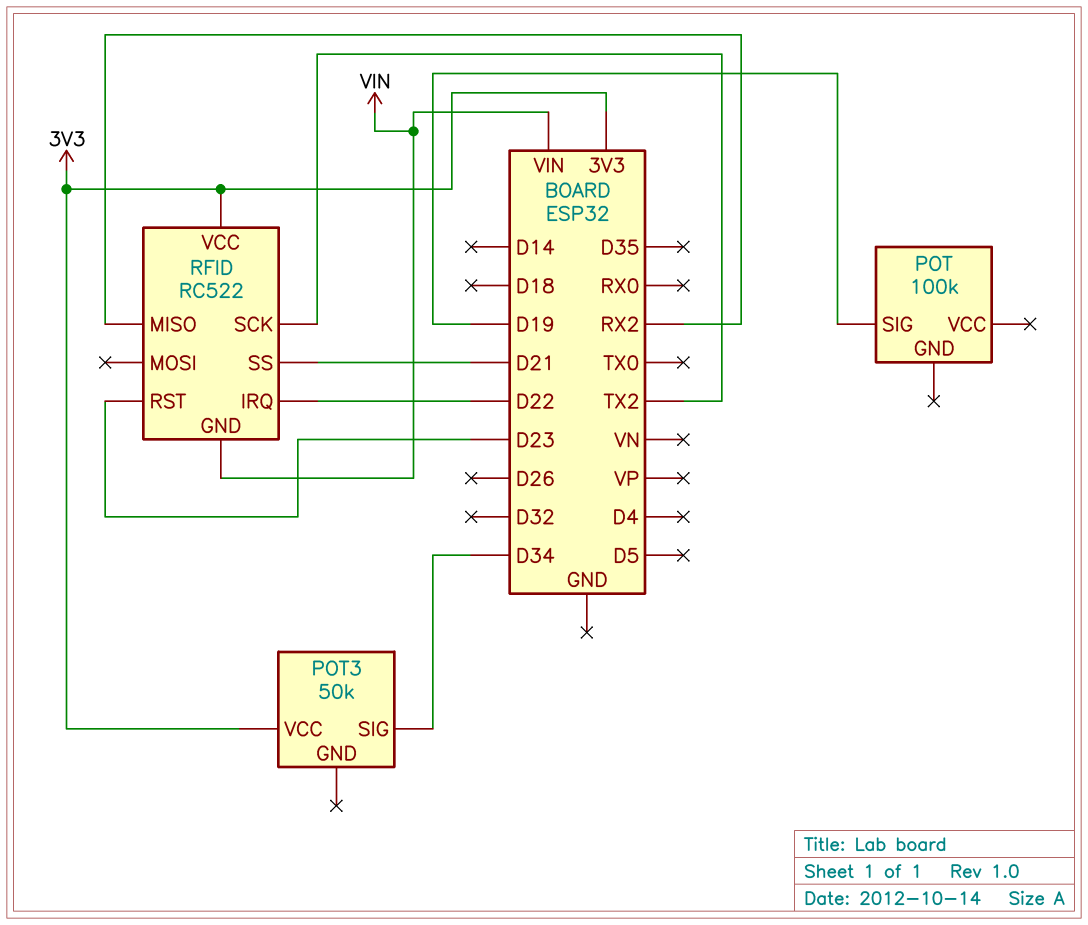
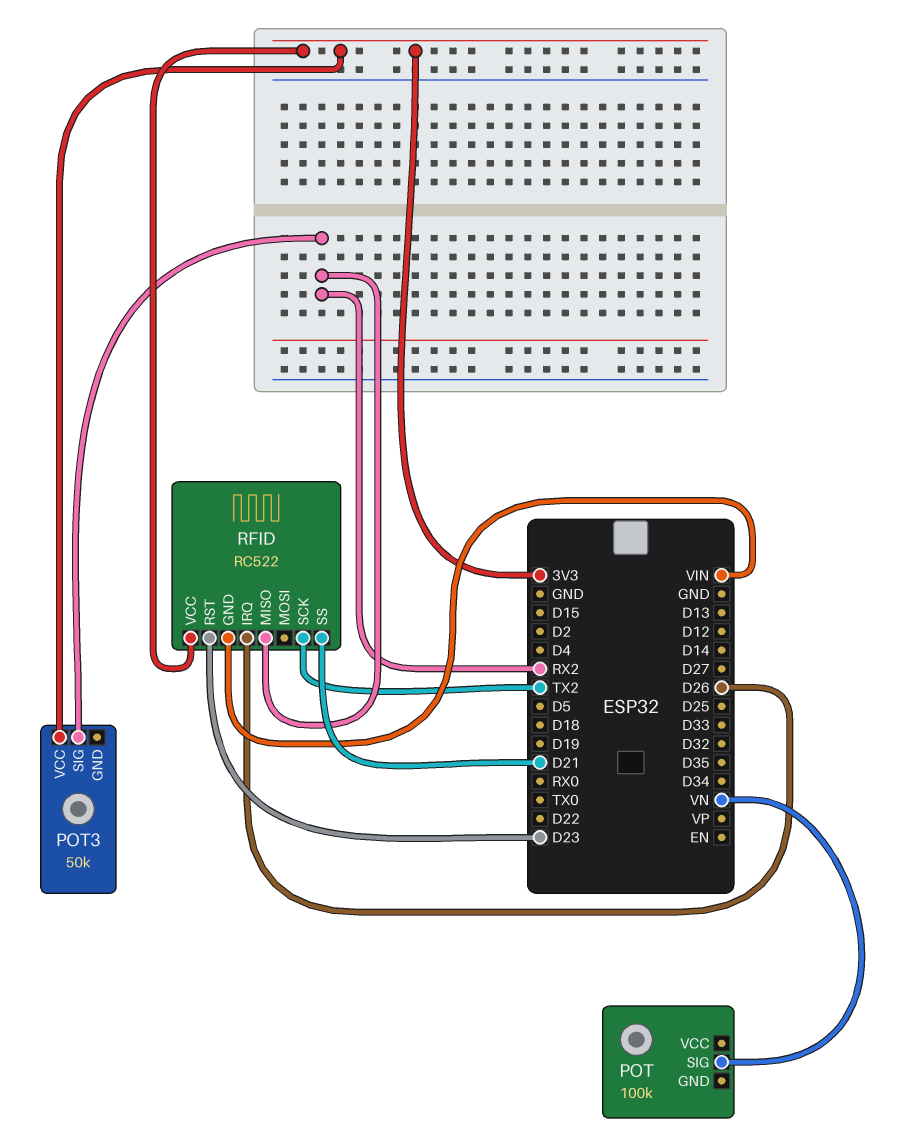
POT pin SIG: D19 -> VN
POT3 pin SIG: D34 -> RX2
RFID pin IRQ: D22 -> D26

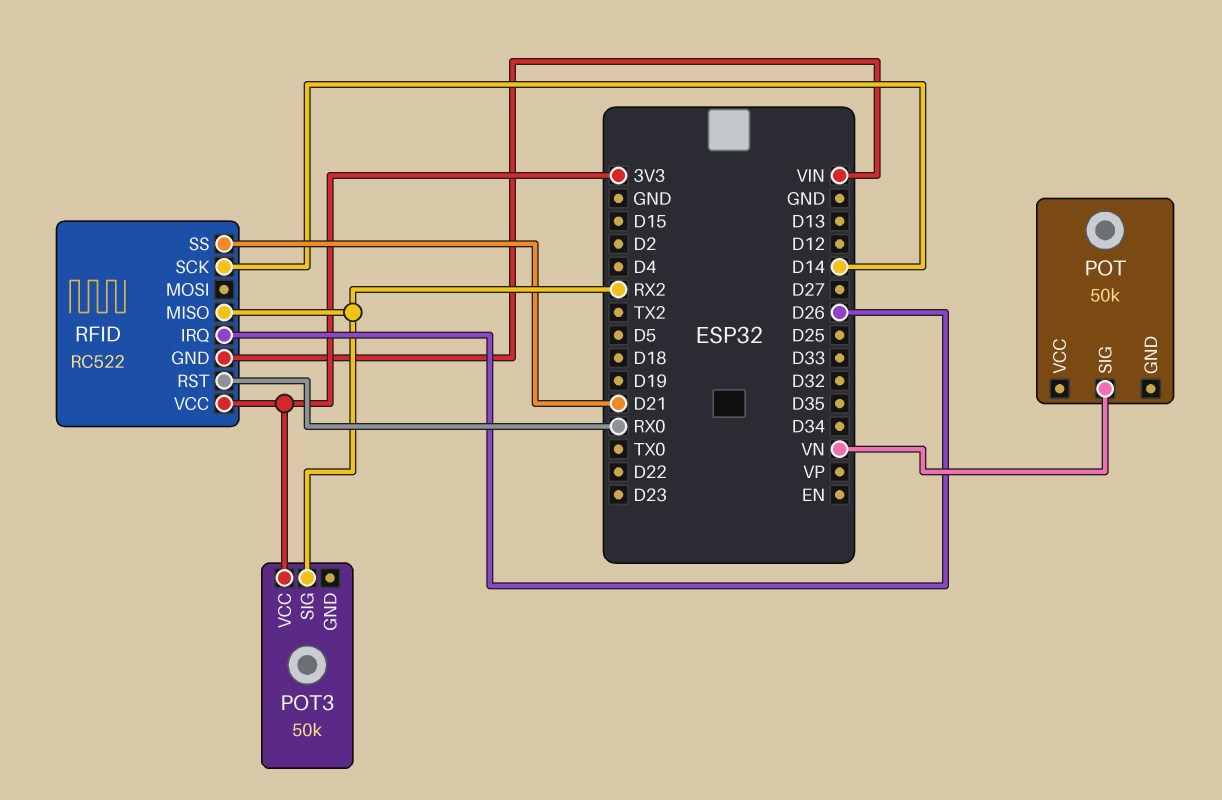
POT: 100k -> 50k
RFID pin RST: D23 -> RX0
RFID pin SCK: TX2 -> D14

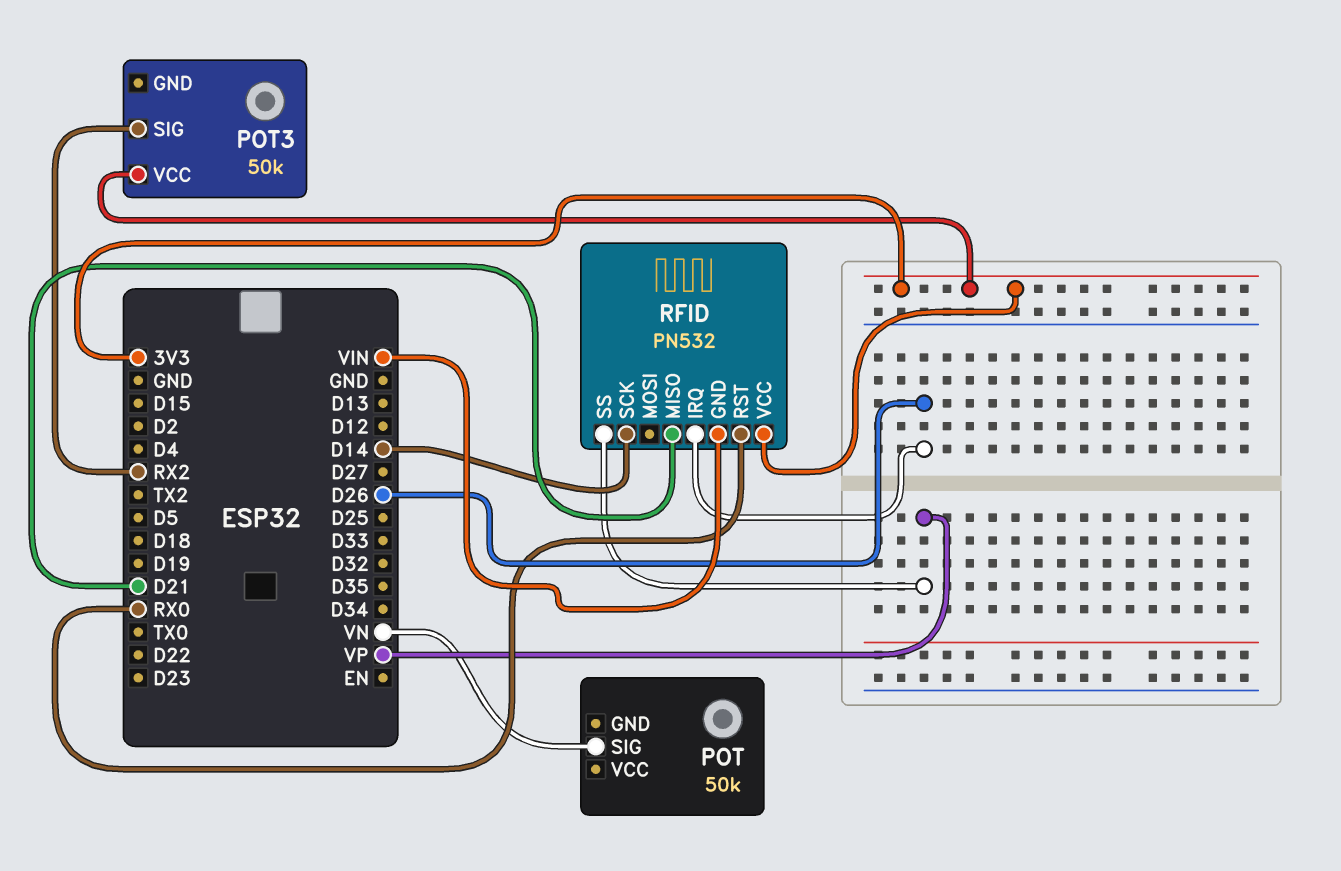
RFID: RC522 -> PN532
RFID pin MISO: RX2 -> D21
RFID pin SS: D21 -> VP

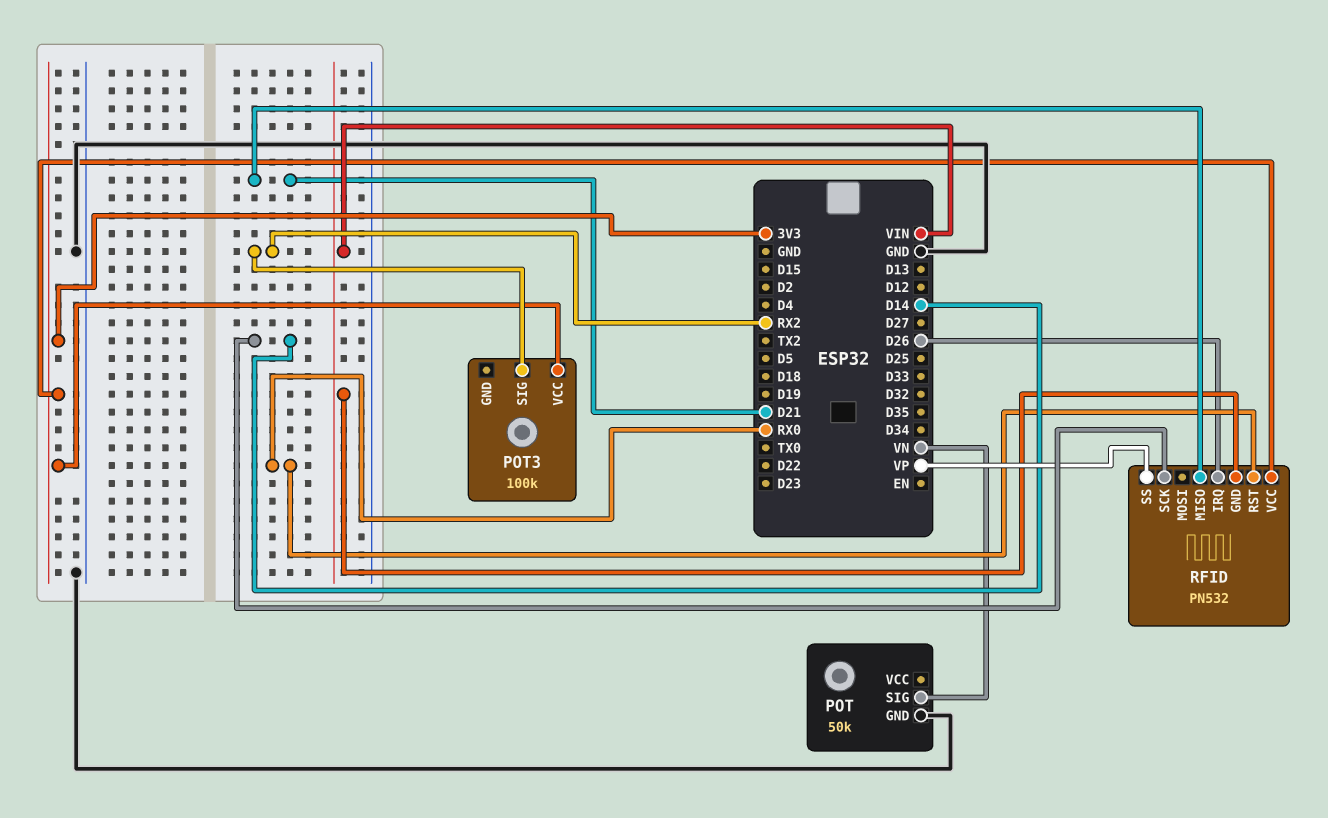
POT pin GND: none -> GND
POT3: 50k -> 100k

